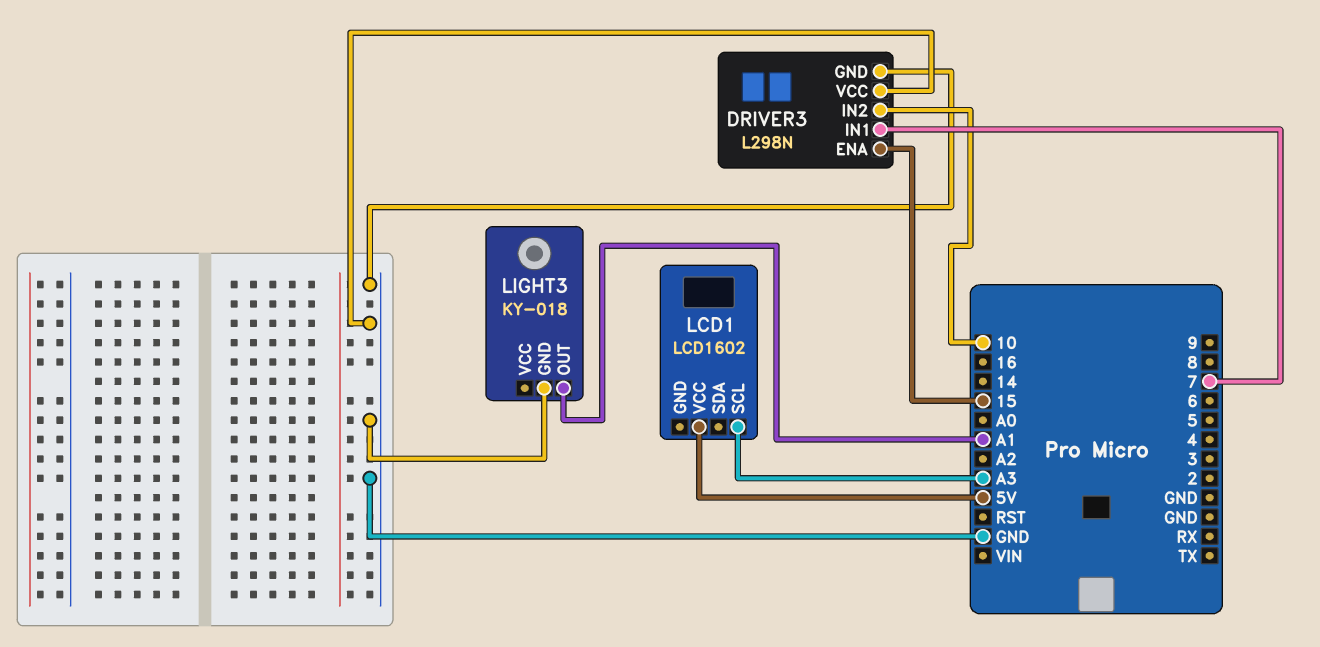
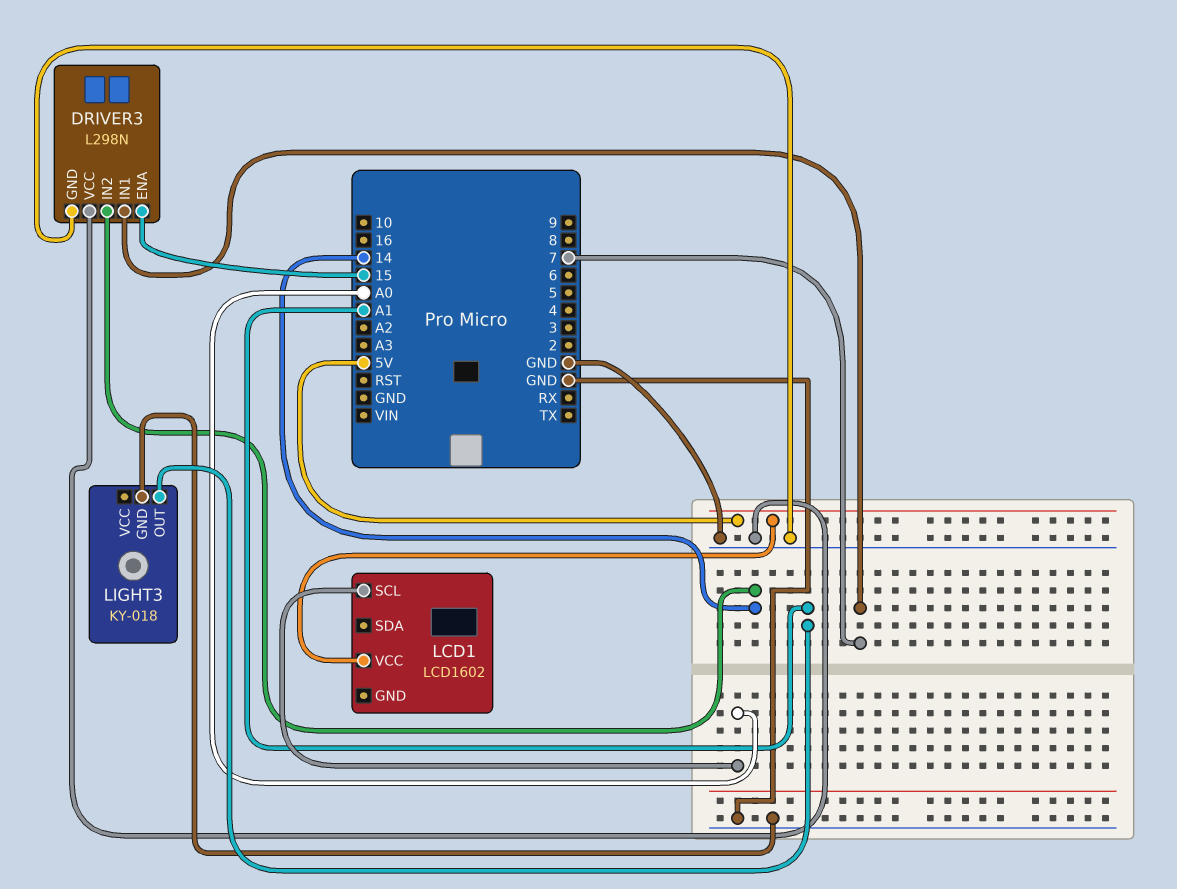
DRIVER3 pin IN2: 10 -> 14
LCD1 pin SCL: A3 -> A0

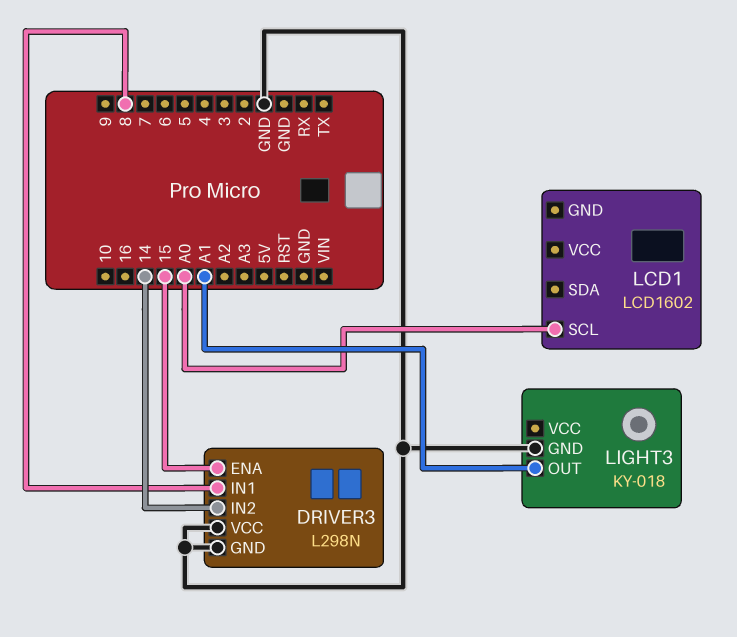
DRIVER3 pin IN1: 7 -> 8
LCD1 pin VCC: 5V -> none

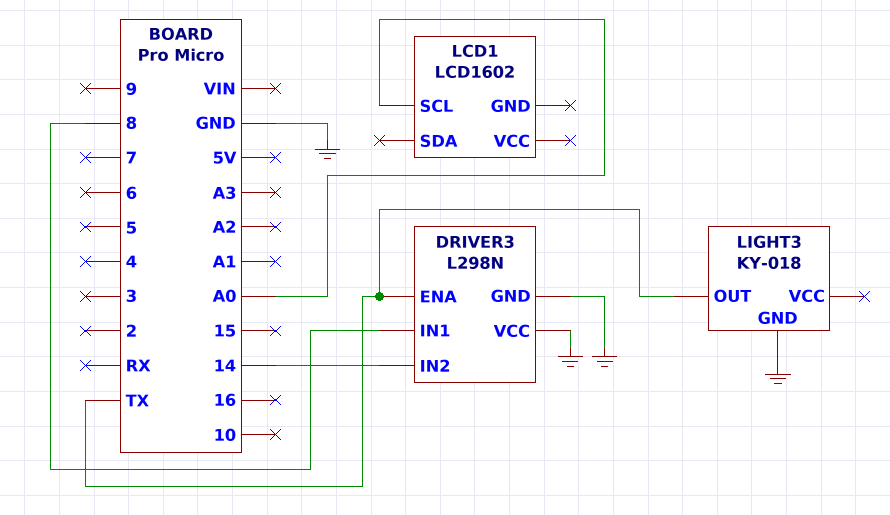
DRIVER3 pin ENA: 15 -> TX
LIGHT3 pin OUT: A1 -> TX

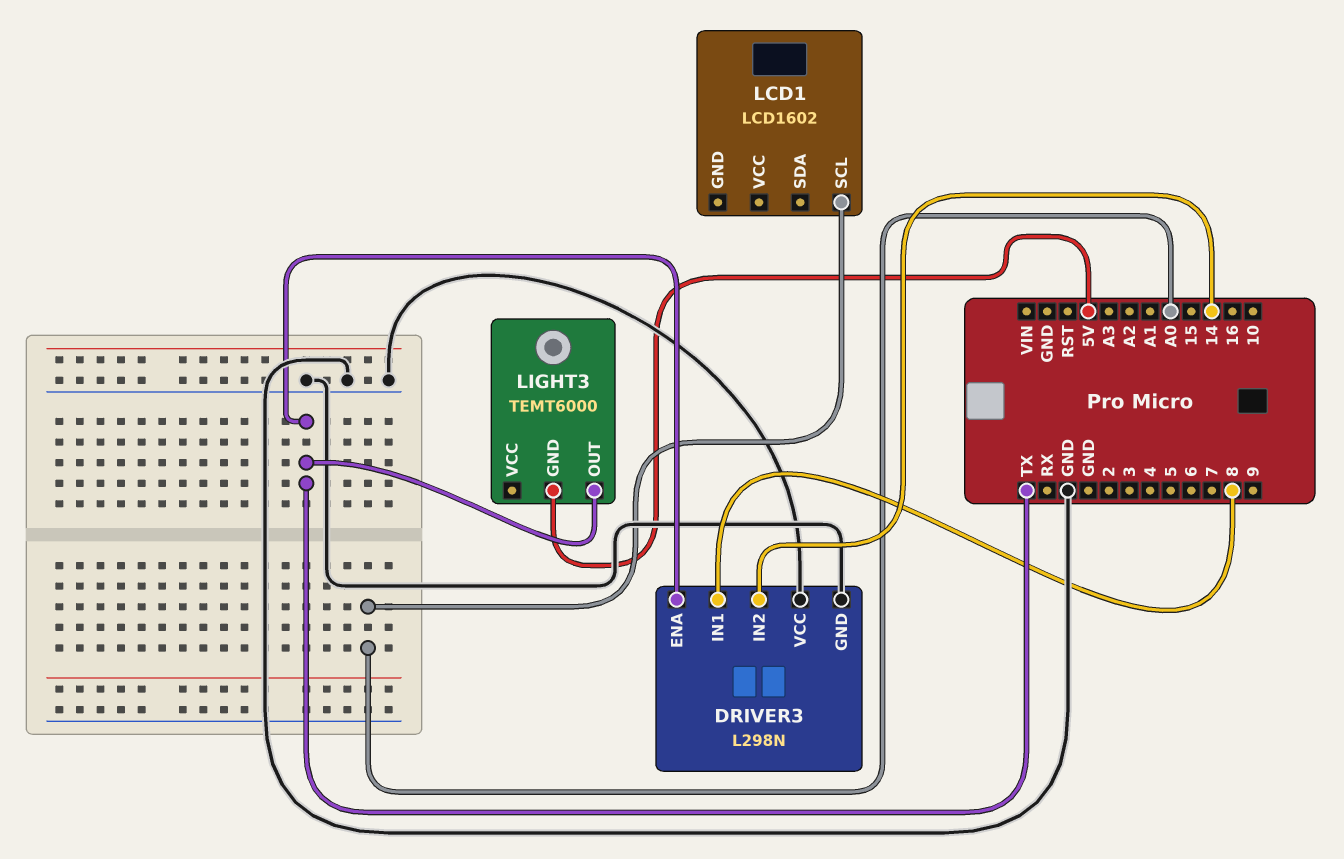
LIGHT3: KY-018 -> TEMT6000
LIGHT3 pin GND: GND -> 5V

